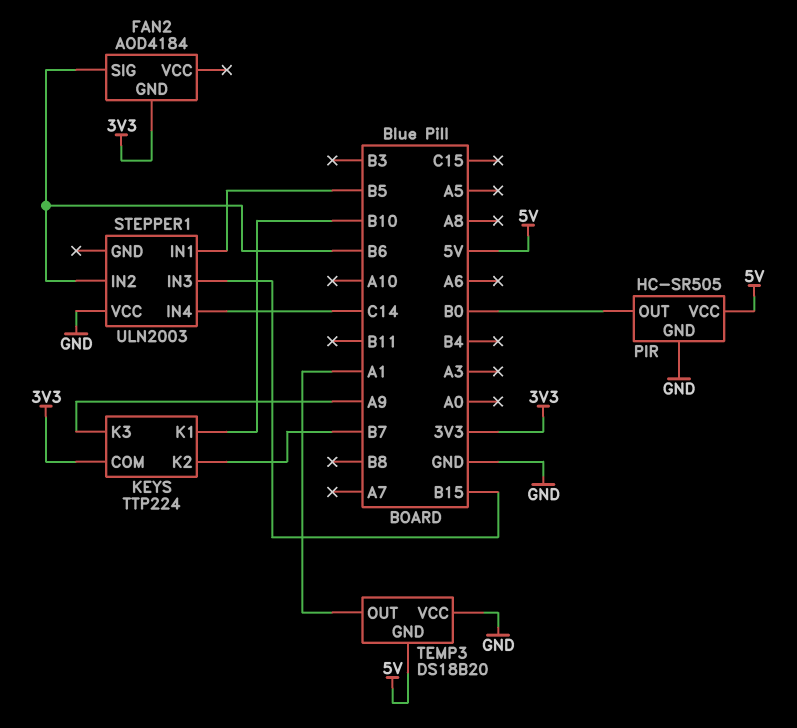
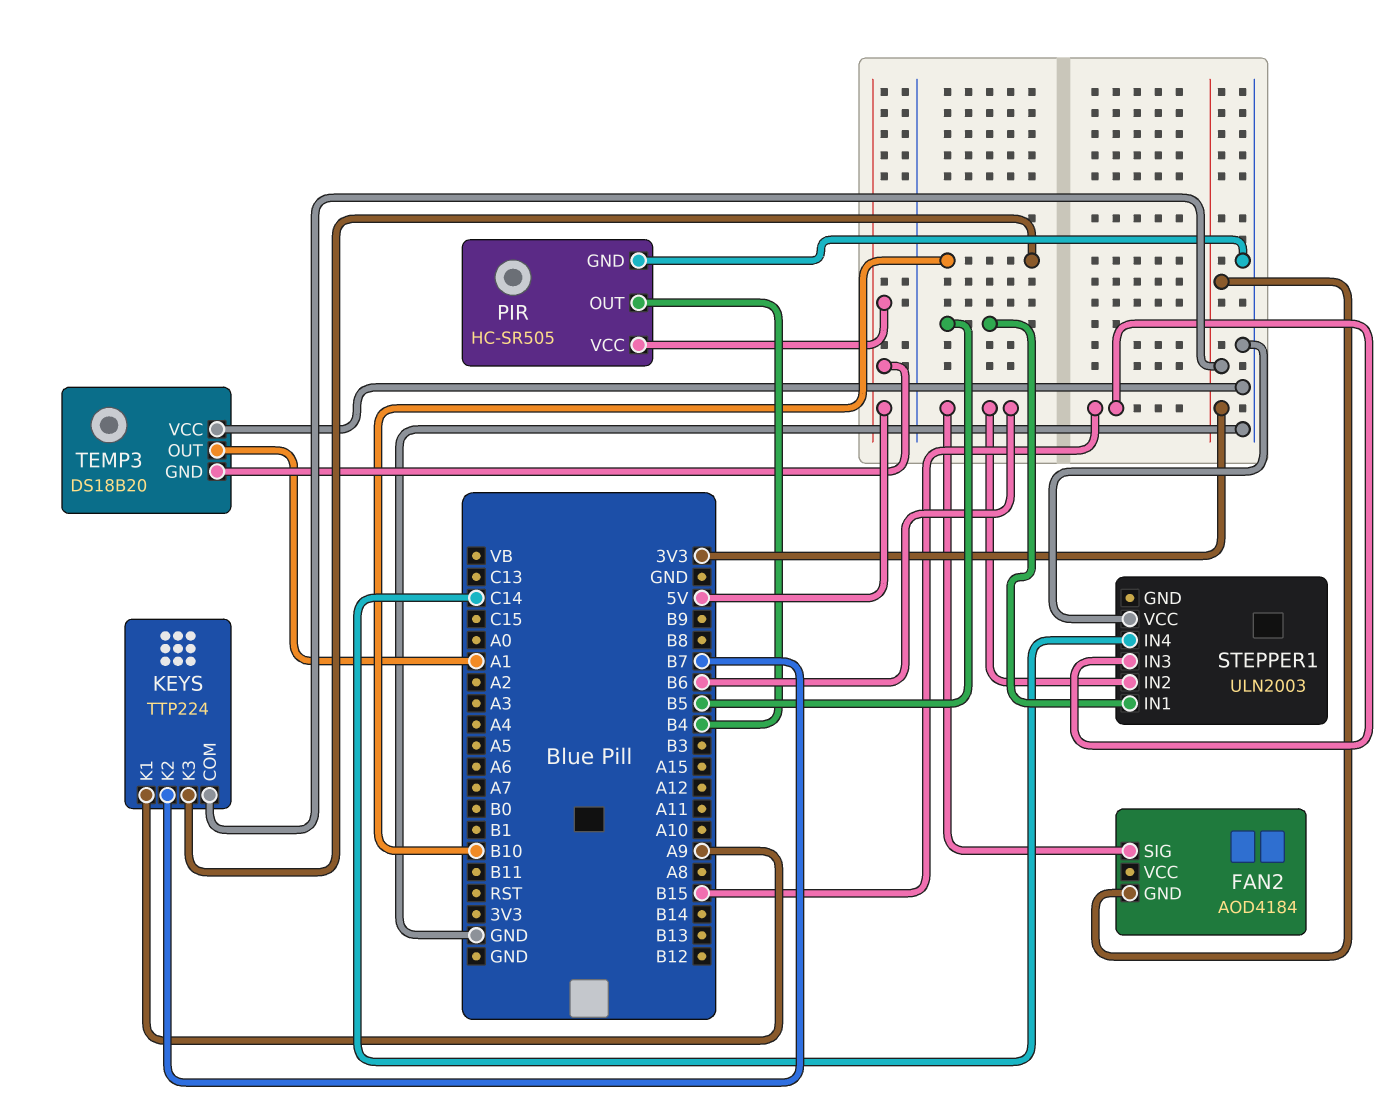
KEYS pin K1: B10 -> A9
KEYS pin K3: A9 -> B10
PIR pin OUT: B0 -> B4

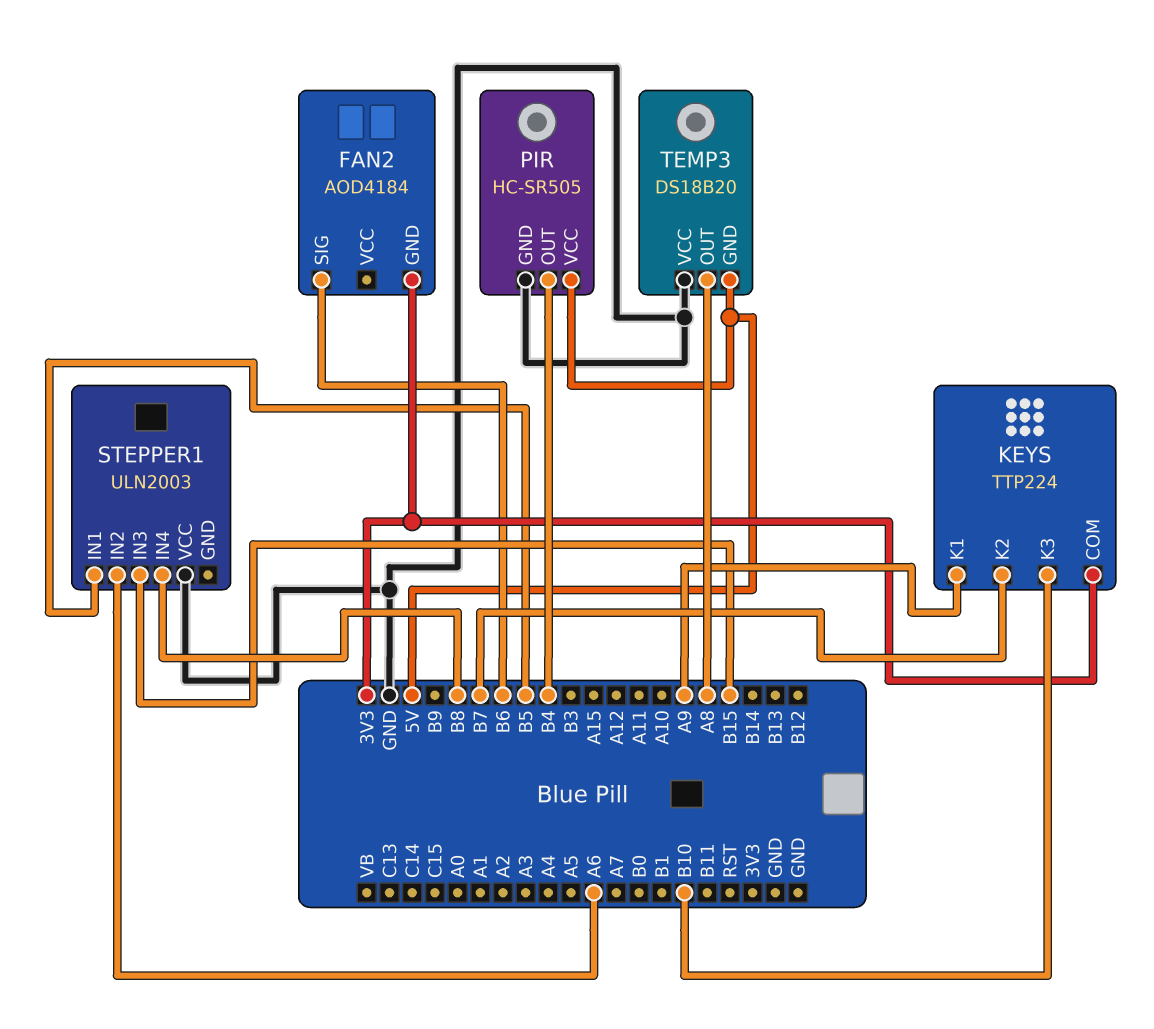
STEPPER1 pin IN2: B6 -> A6
STEPPER1 pin IN4: C14 -> B8
TEMP3 pin OUT: A1 -> A8

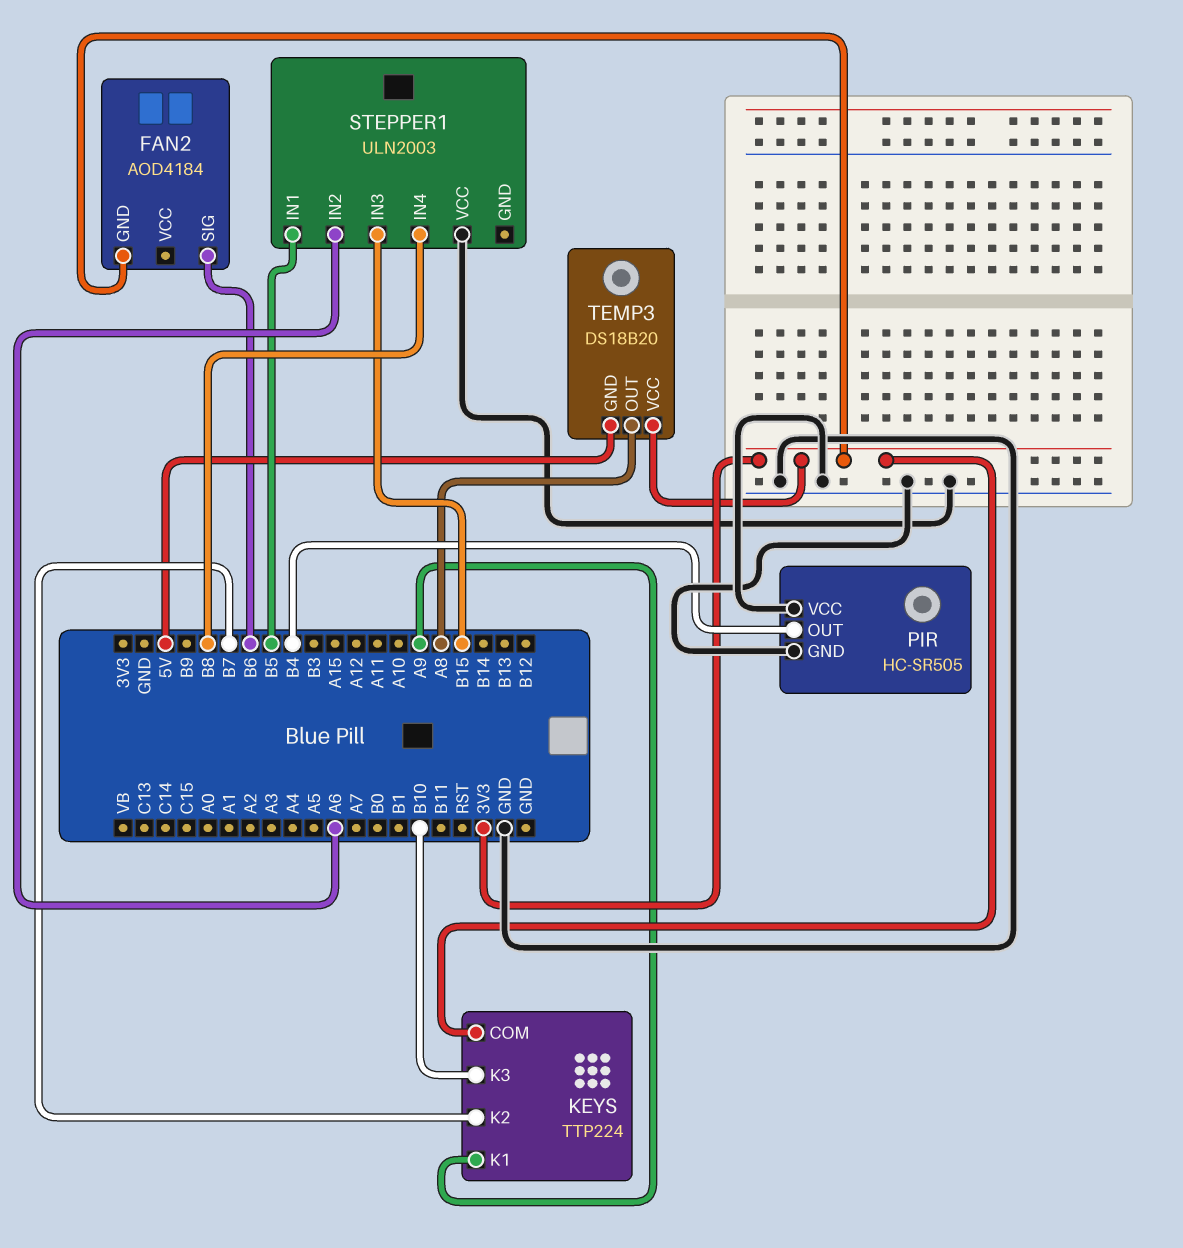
PIR pin VCC: 5V -> GND
TEMP3 pin VCC: GND -> 3V3

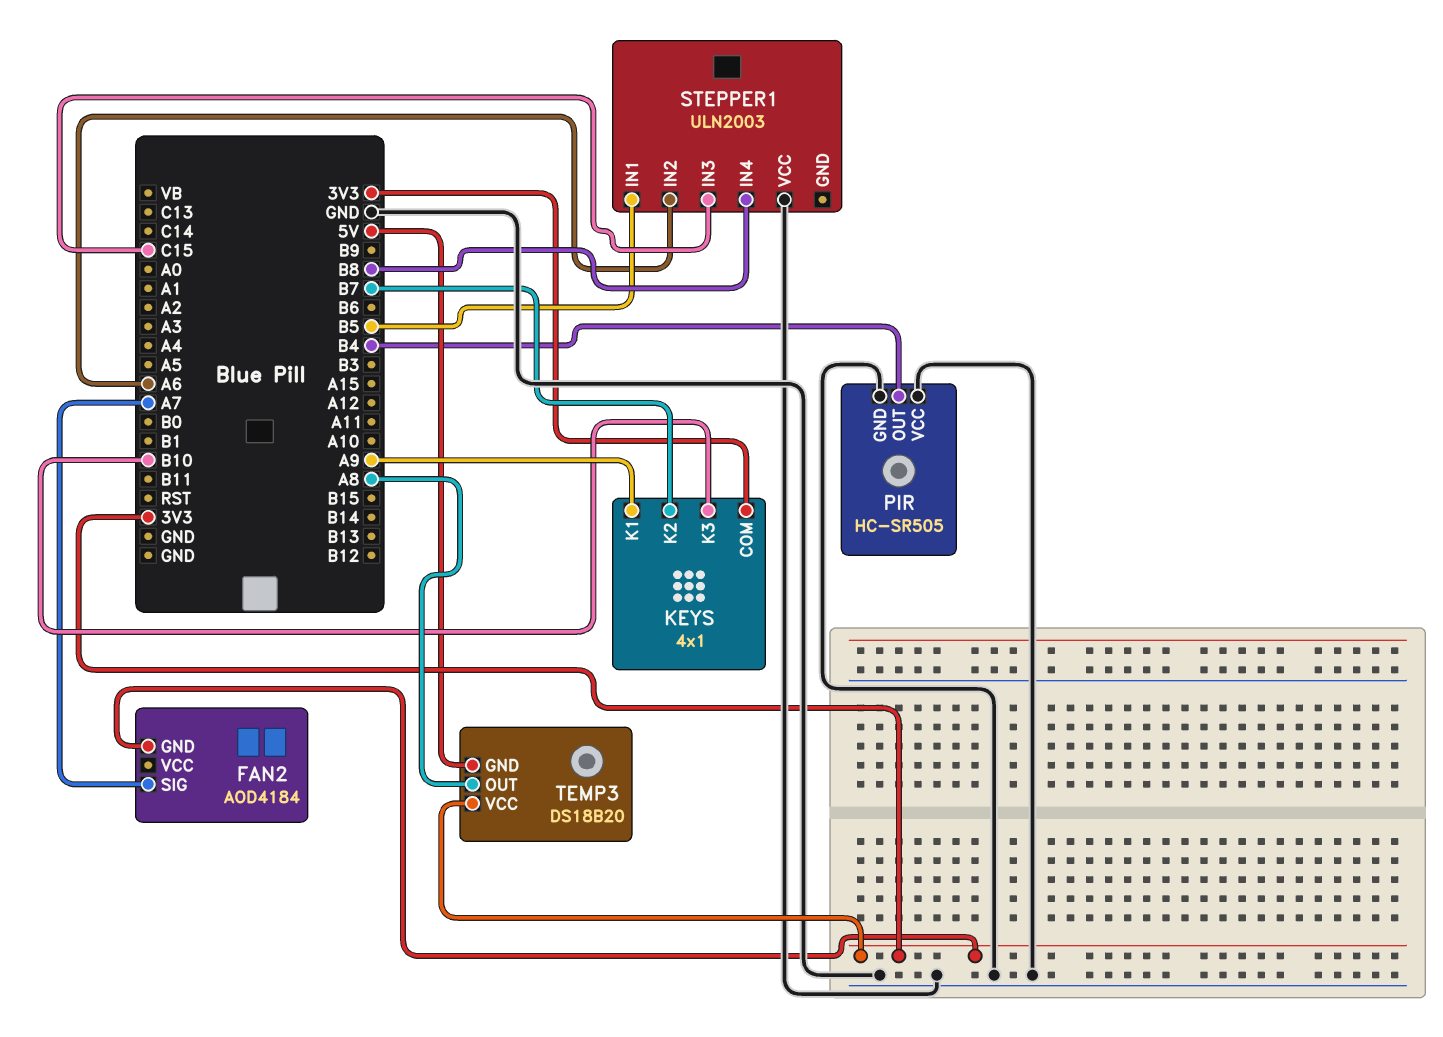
FAN2 pin SIG: B6 -> A7
KEYS: TTP224 -> 4x1
STEPPER1 pin IN3: B15 -> C15

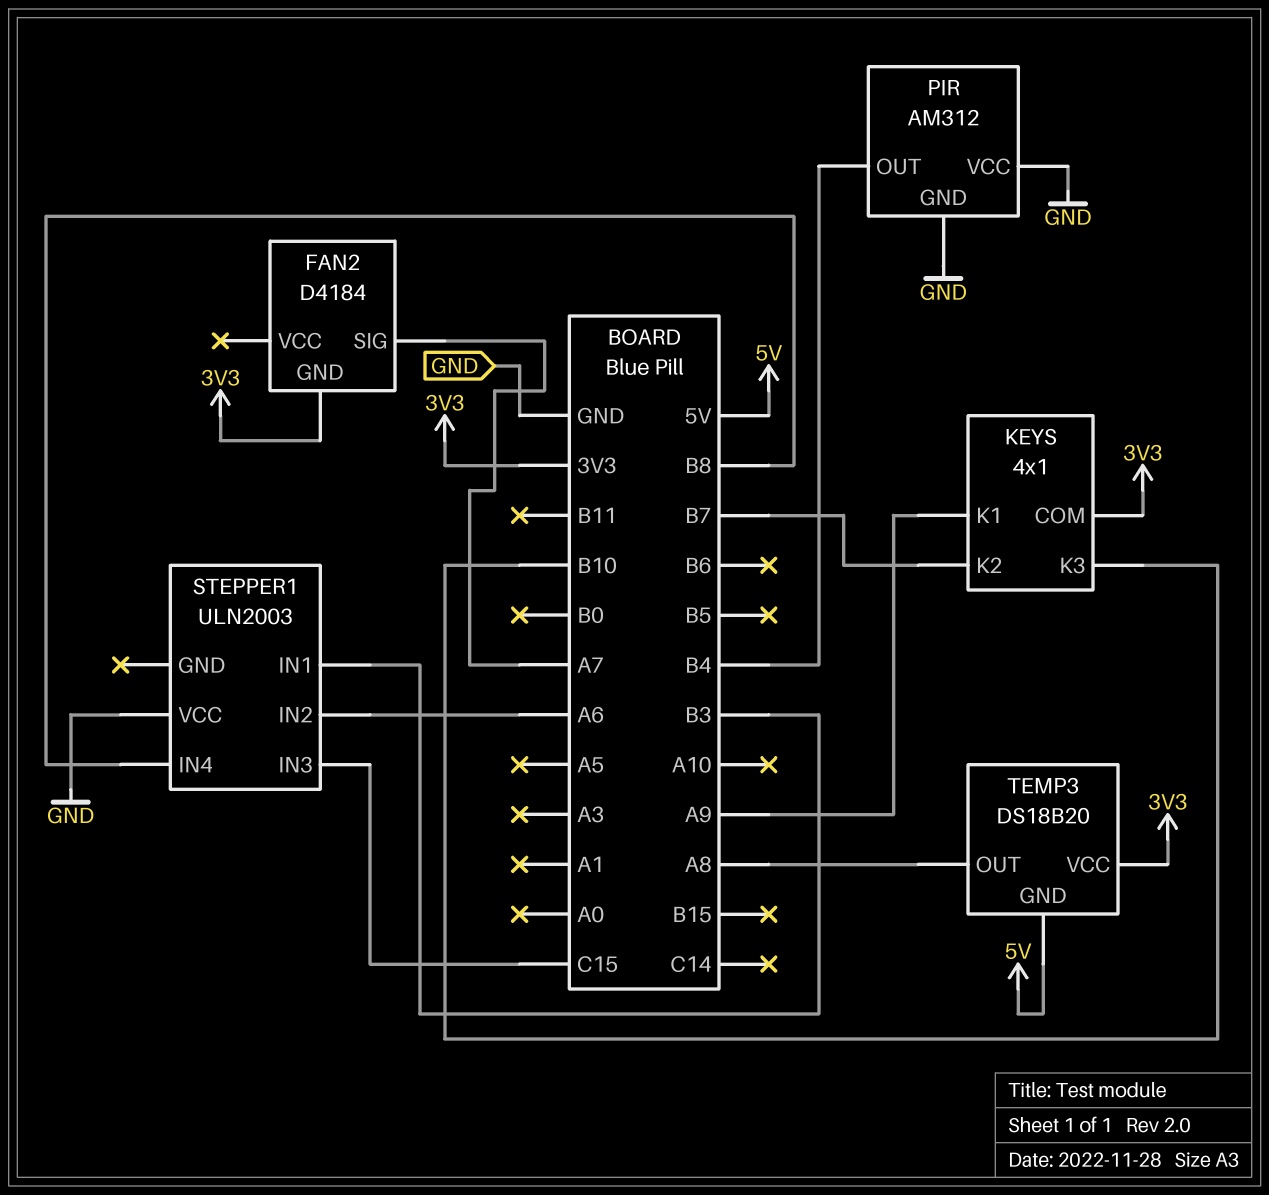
FAN2: AOD4184 -> D4184
PIR: HC-SR505 -> AM312
STEPPER1 pin IN1: B5 -> B3

